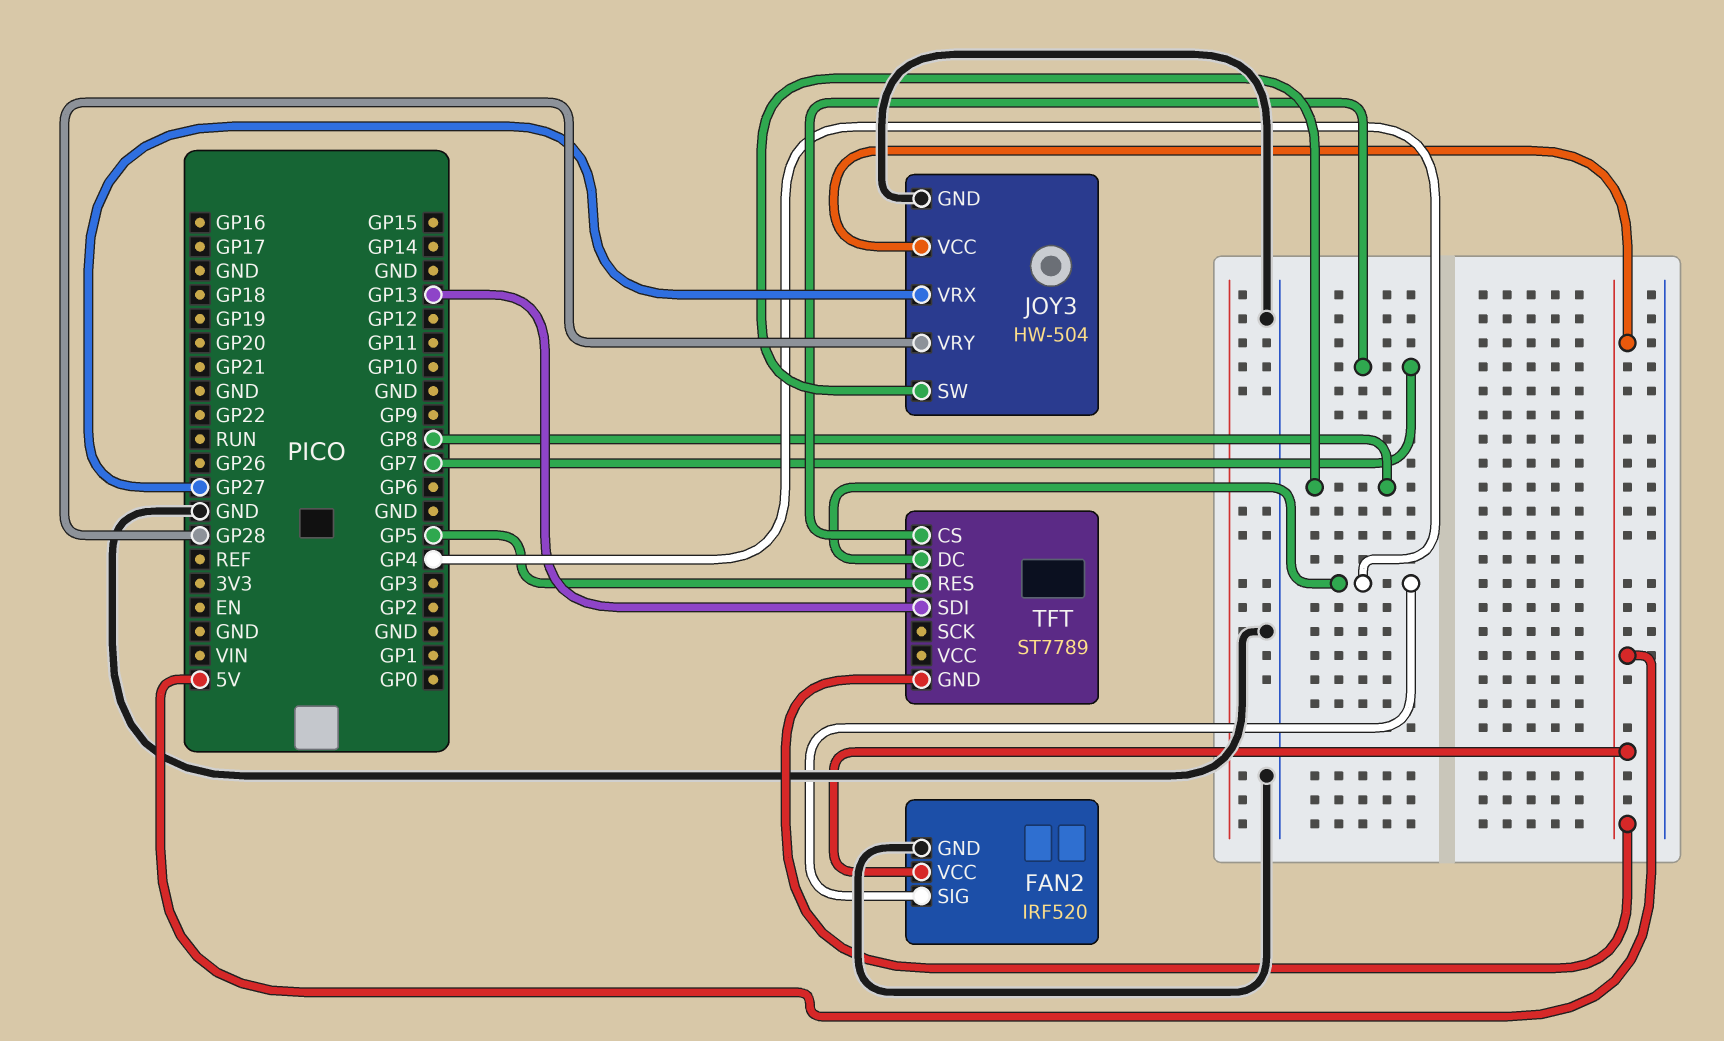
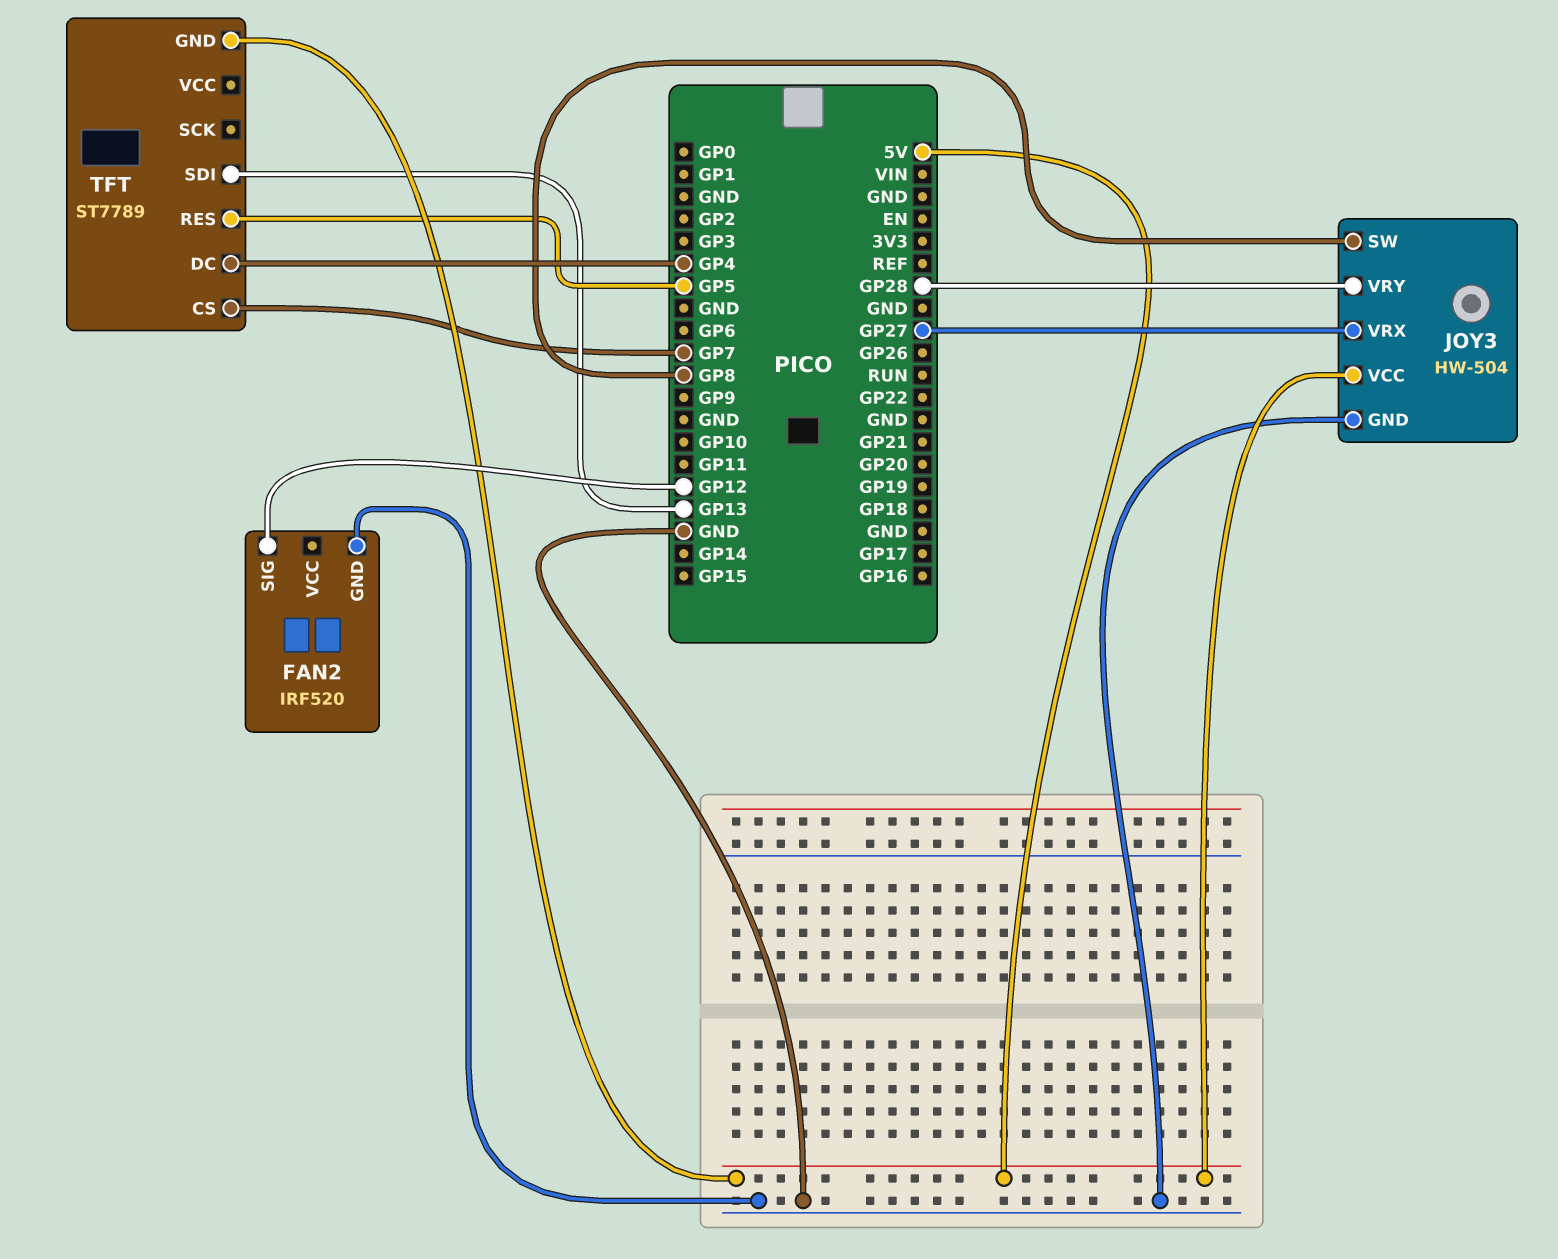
FAN2 pin SIG: GP4 -> GP12
FAN2 pin VCC: 5V -> none

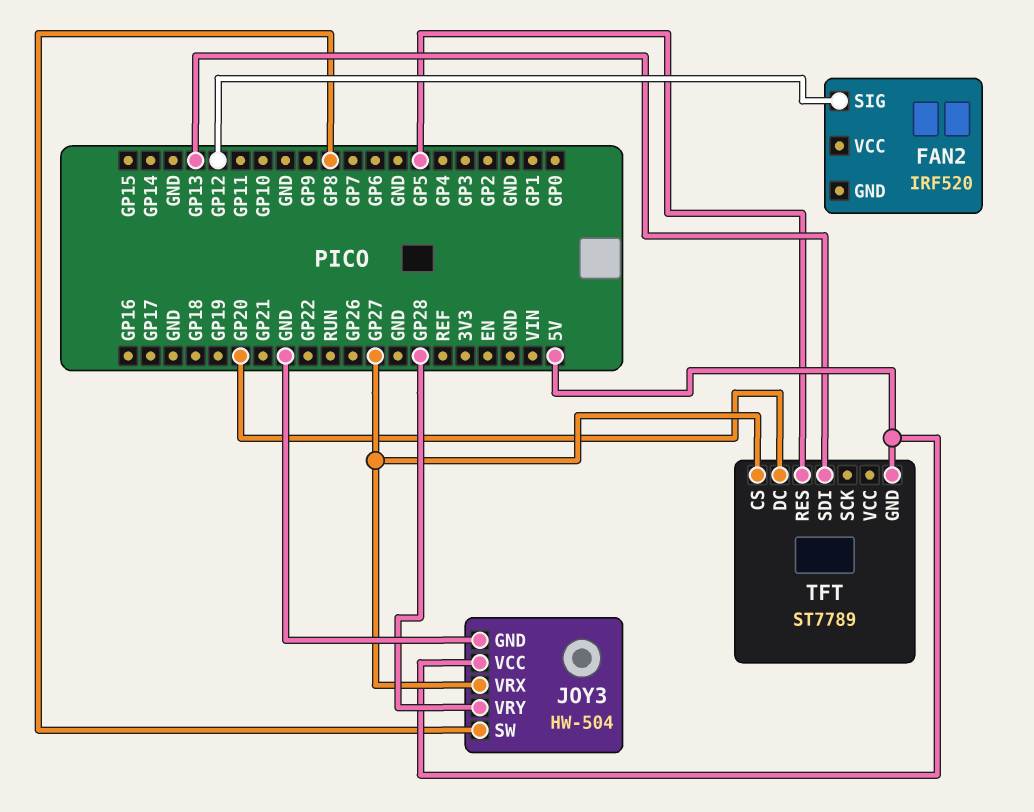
FAN2 pin GND: GND -> none
TFT pin CS: GP7 -> GP27
TFT pin DC: GP4 -> GP20

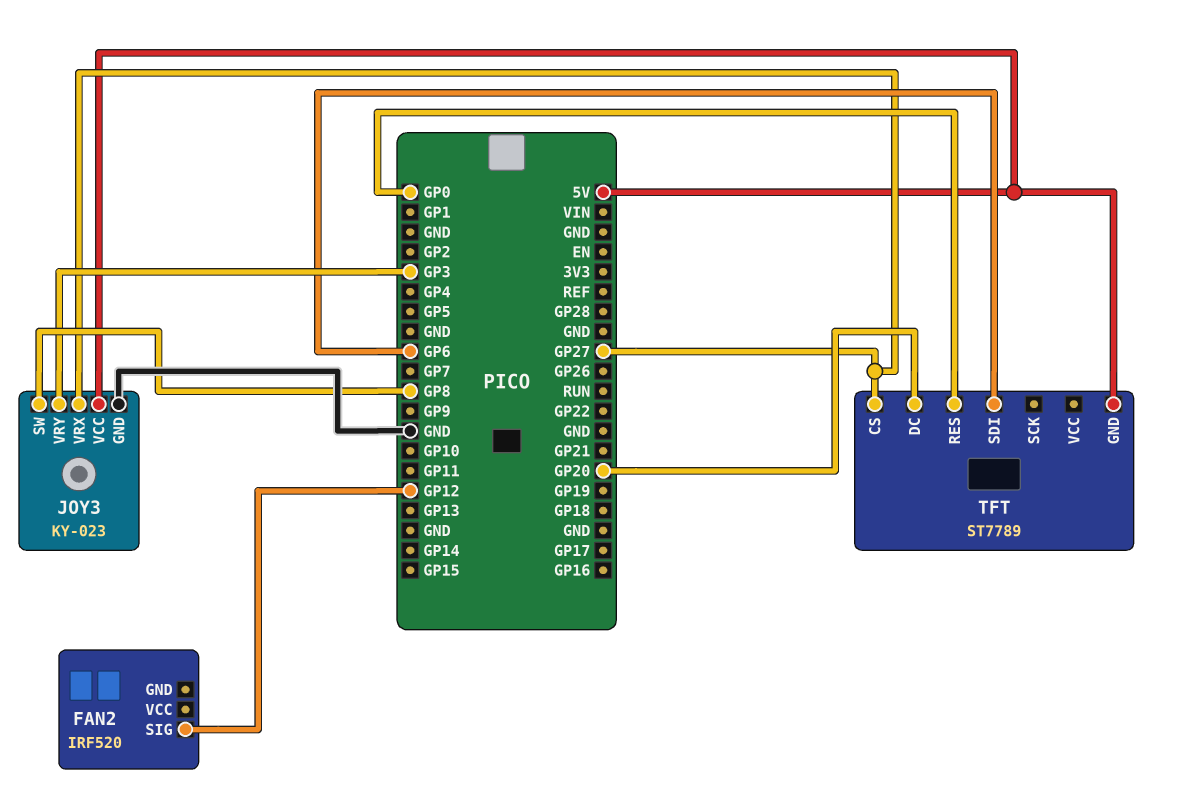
JOY3: HW-504 -> KY-023
JOY3 pin VRY: GP28 -> GP3
TFT pin RES: GP5 -> GP0
TFT pin SDI: GP13 -> GP6

